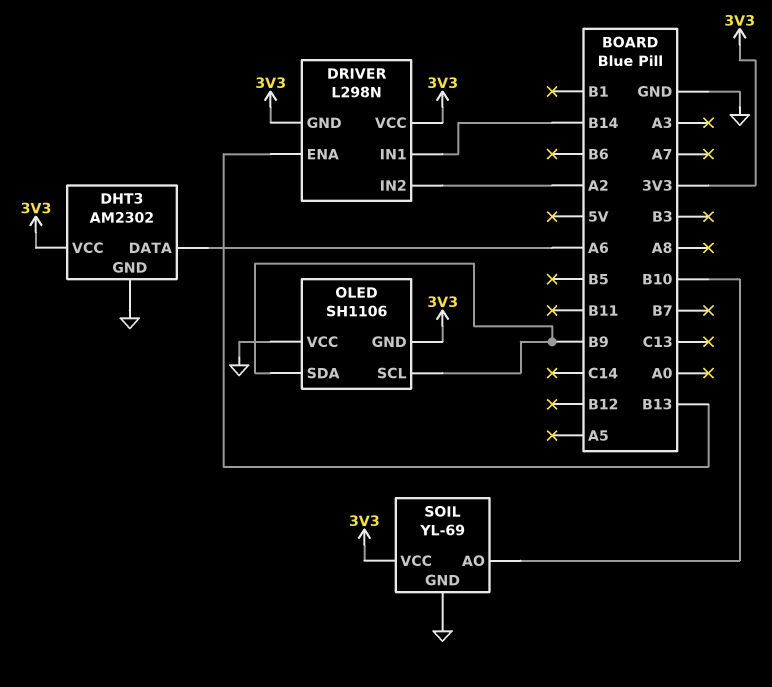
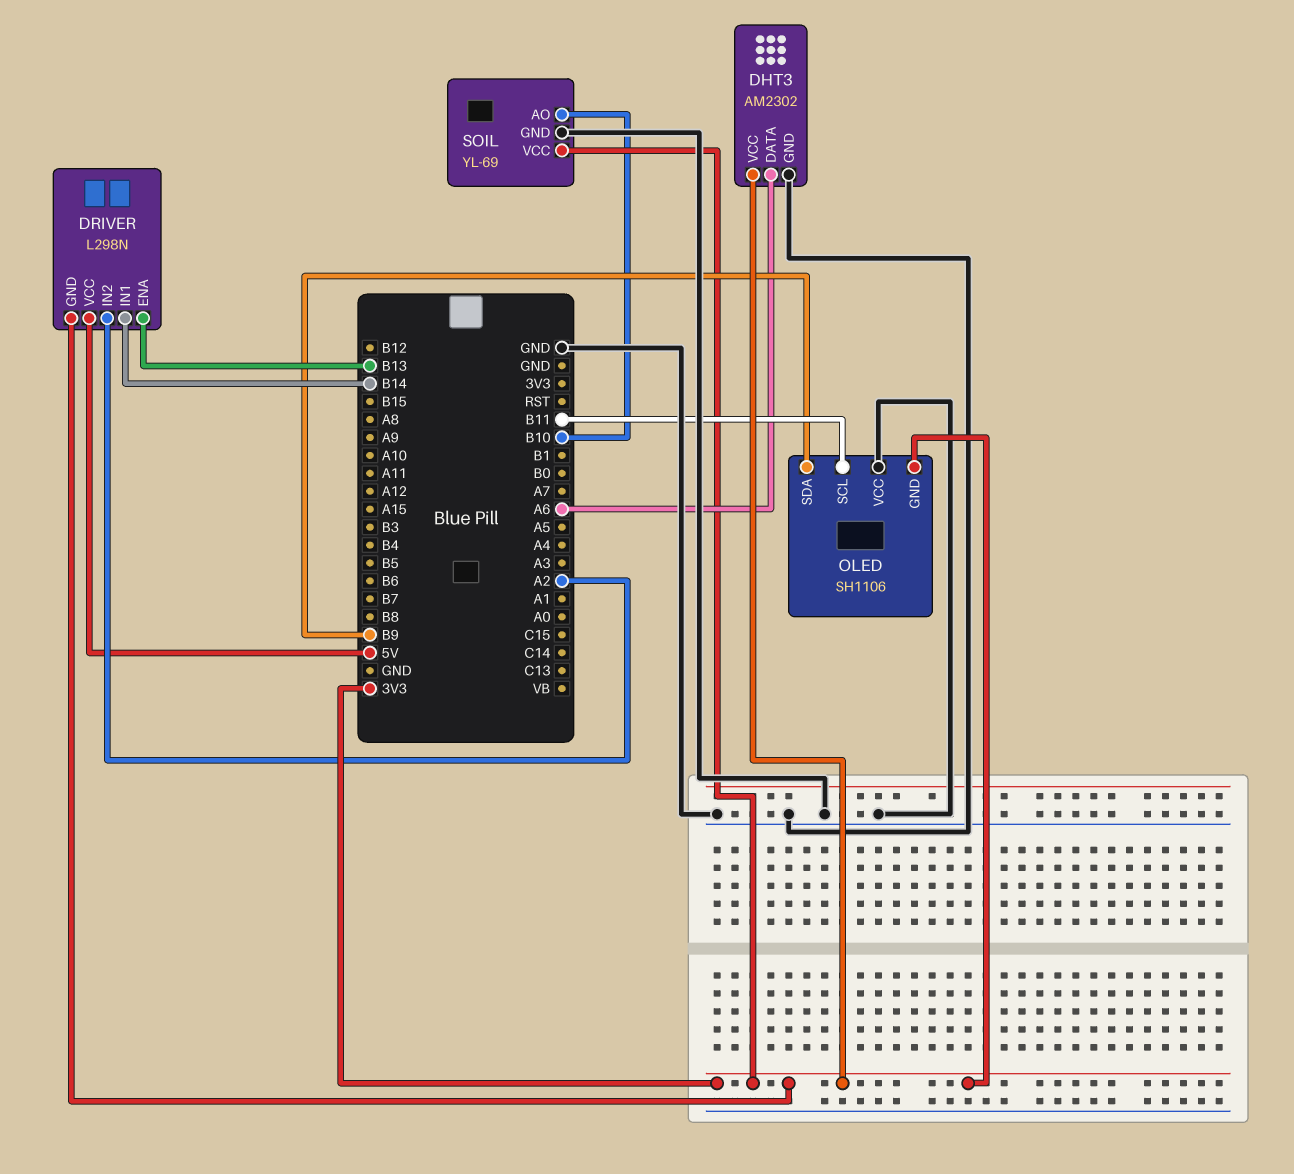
DRIVER pin VCC: 3V3 -> 5V
OLED pin SCL: B9 -> B11

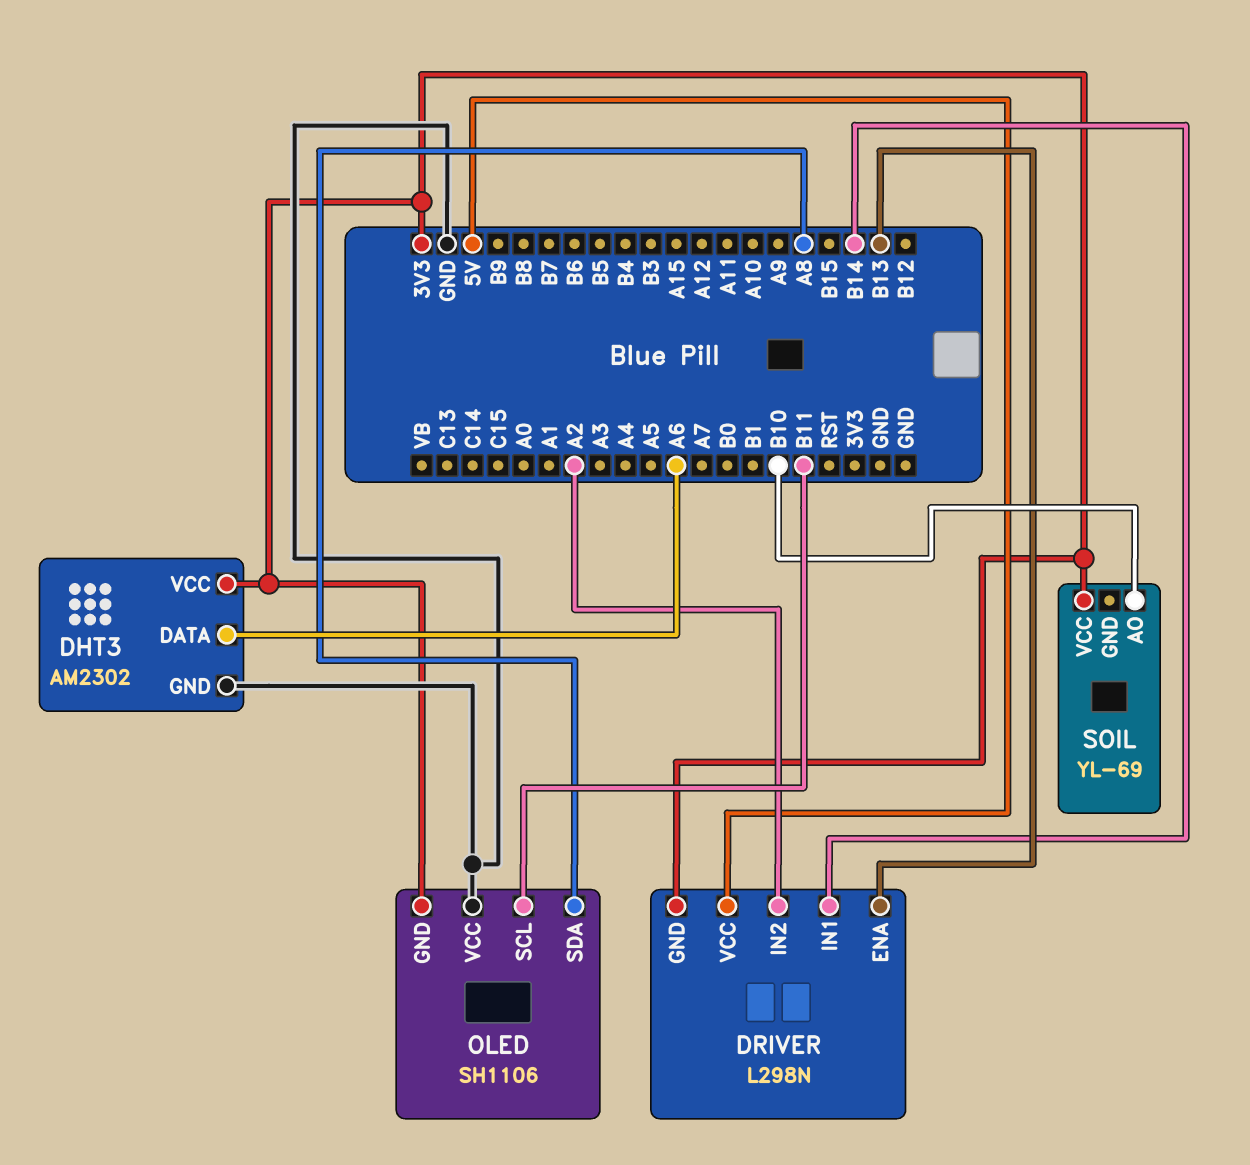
OLED pin SDA: B9 -> A8
SOIL pin GND: GND -> none

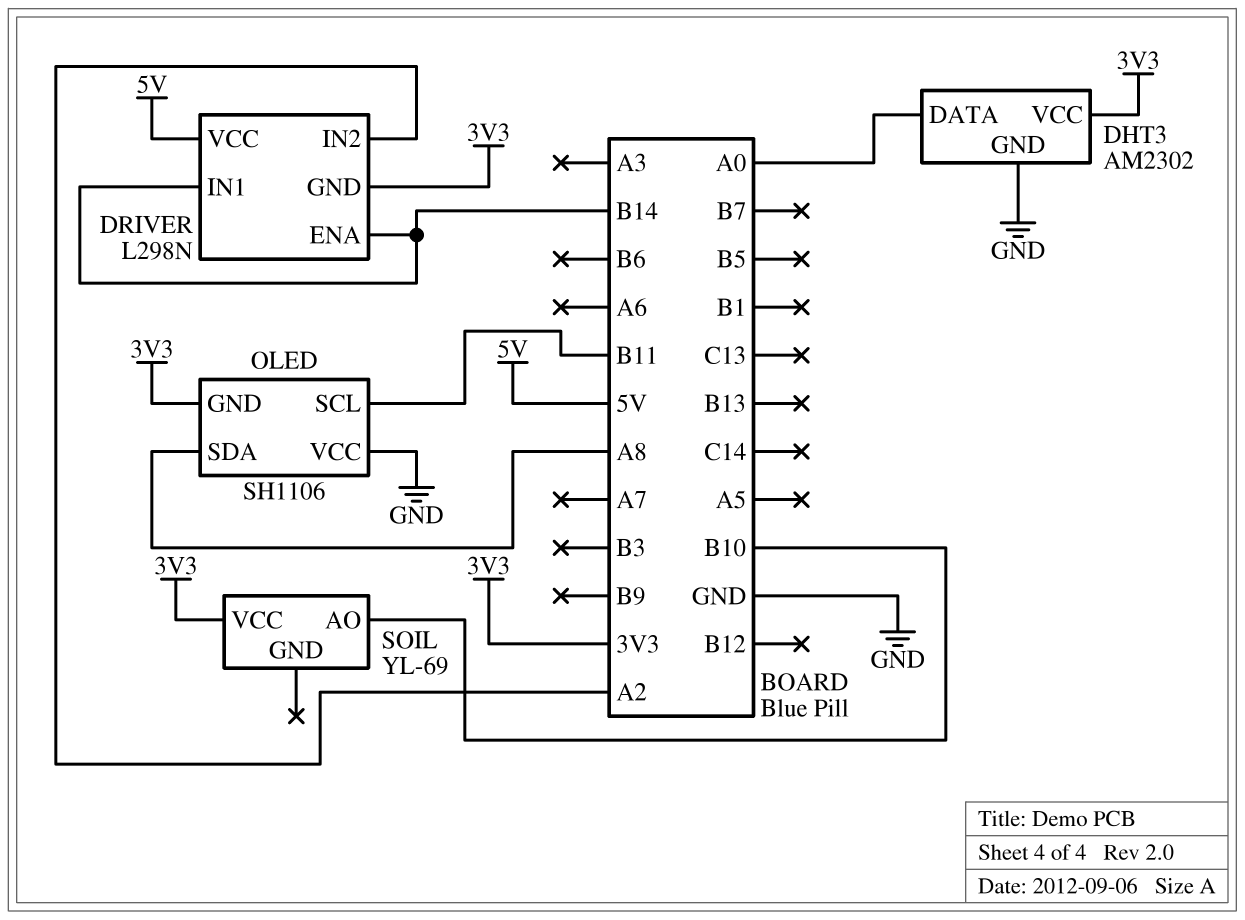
DHT3 pin DATA: A6 -> A0
DRIVER pin ENA: B13 -> B14

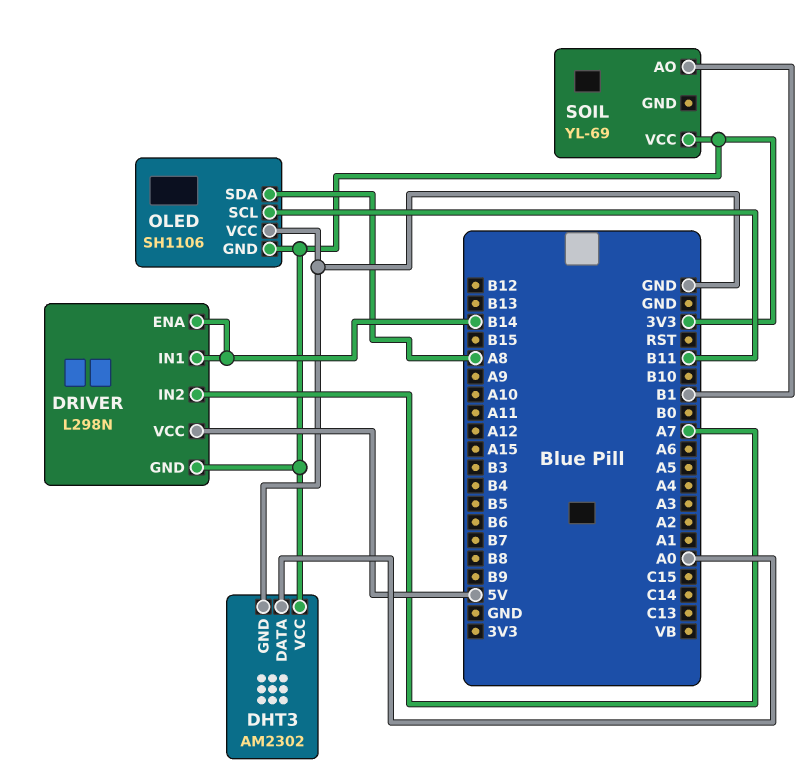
DRIVER pin IN2: A2 -> A7
SOIL pin AO: B10 -> B1

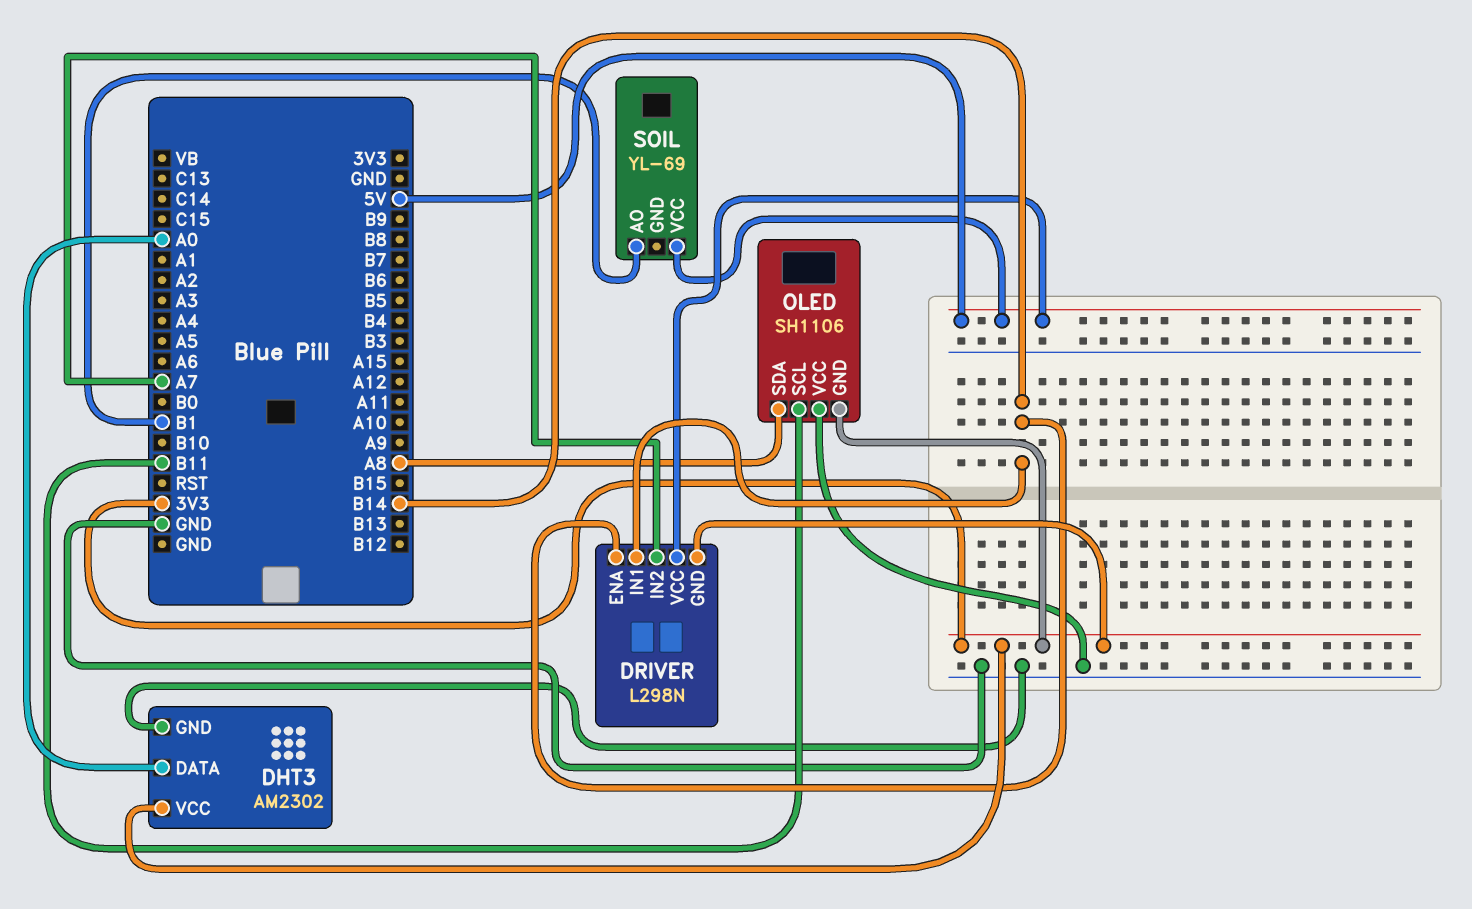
SOIL pin VCC: 3V3 -> 5V

